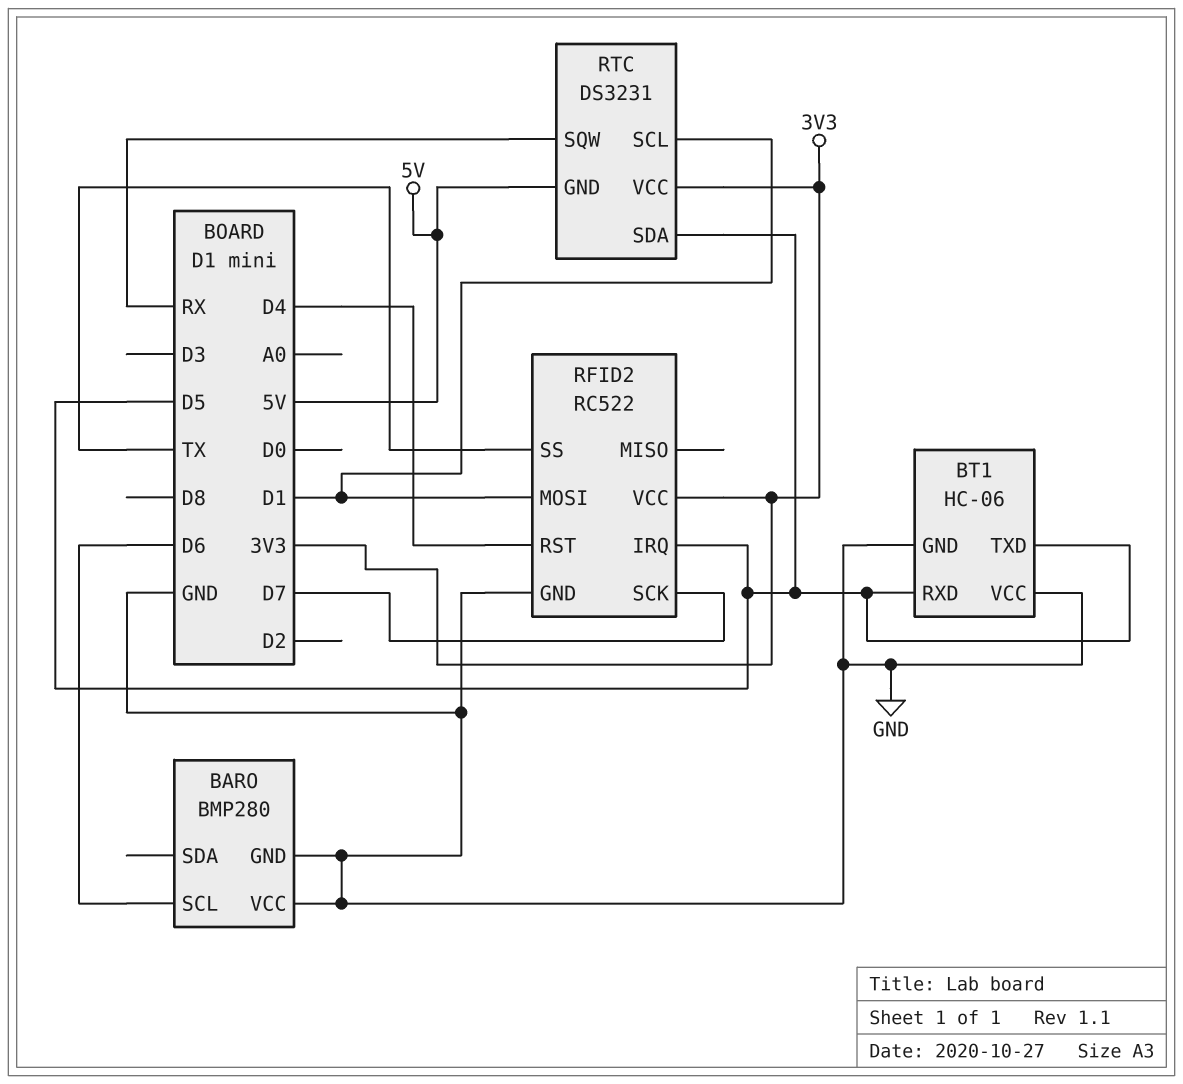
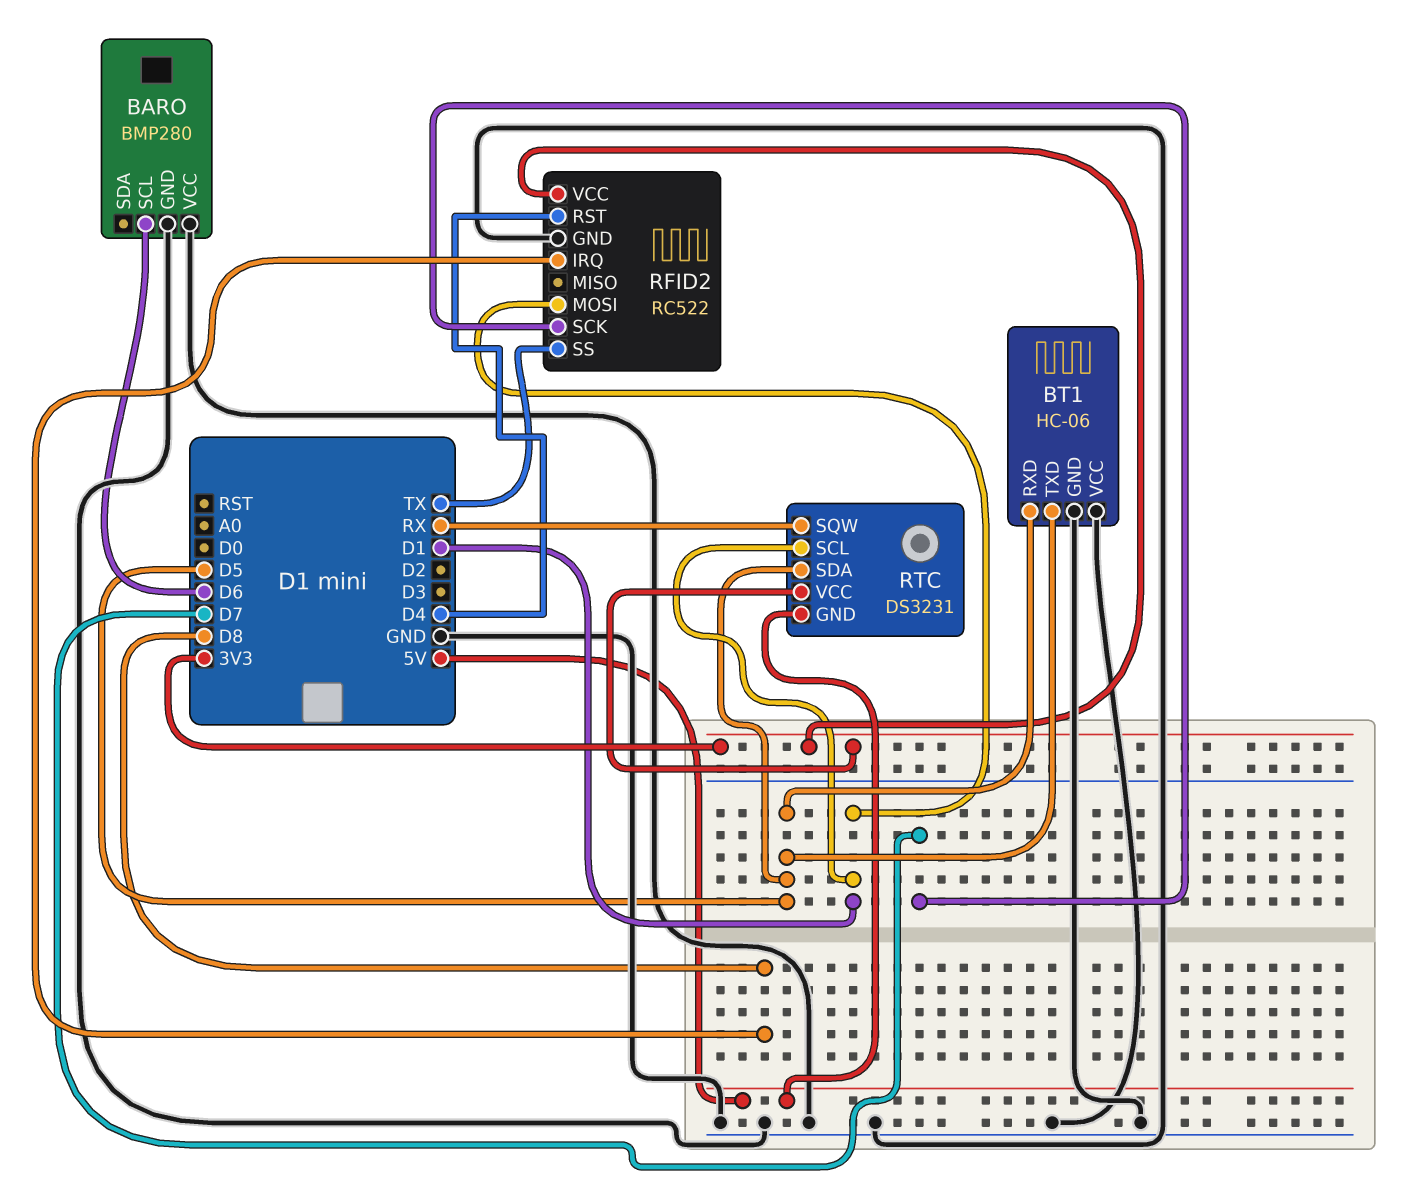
RFID2 pin IRQ: D5 -> D8

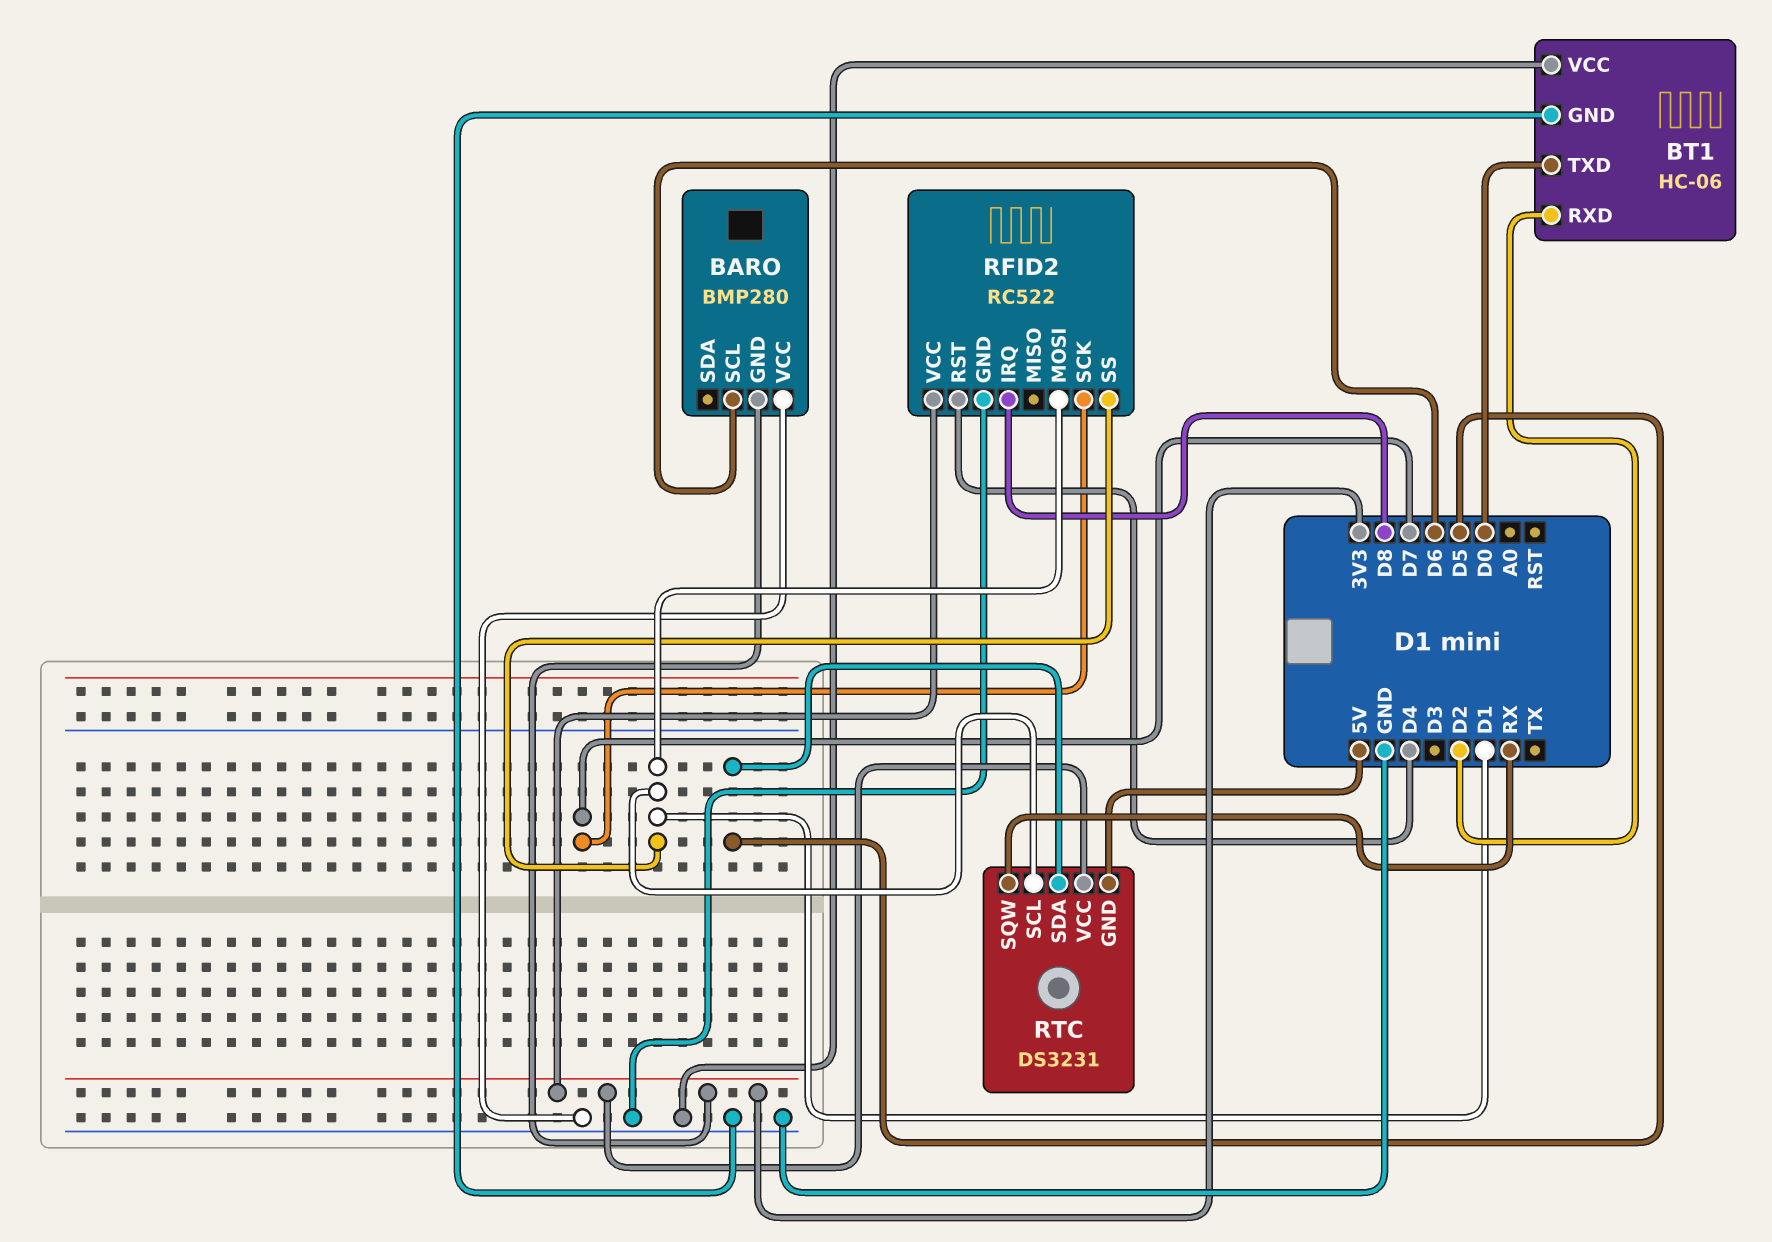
BARO pin GND: GND -> 3V3
BT1 pin RXD: D5 -> D2
BT1 pin TXD: D5 -> D0
RFID2 pin SS: TX -> D1

